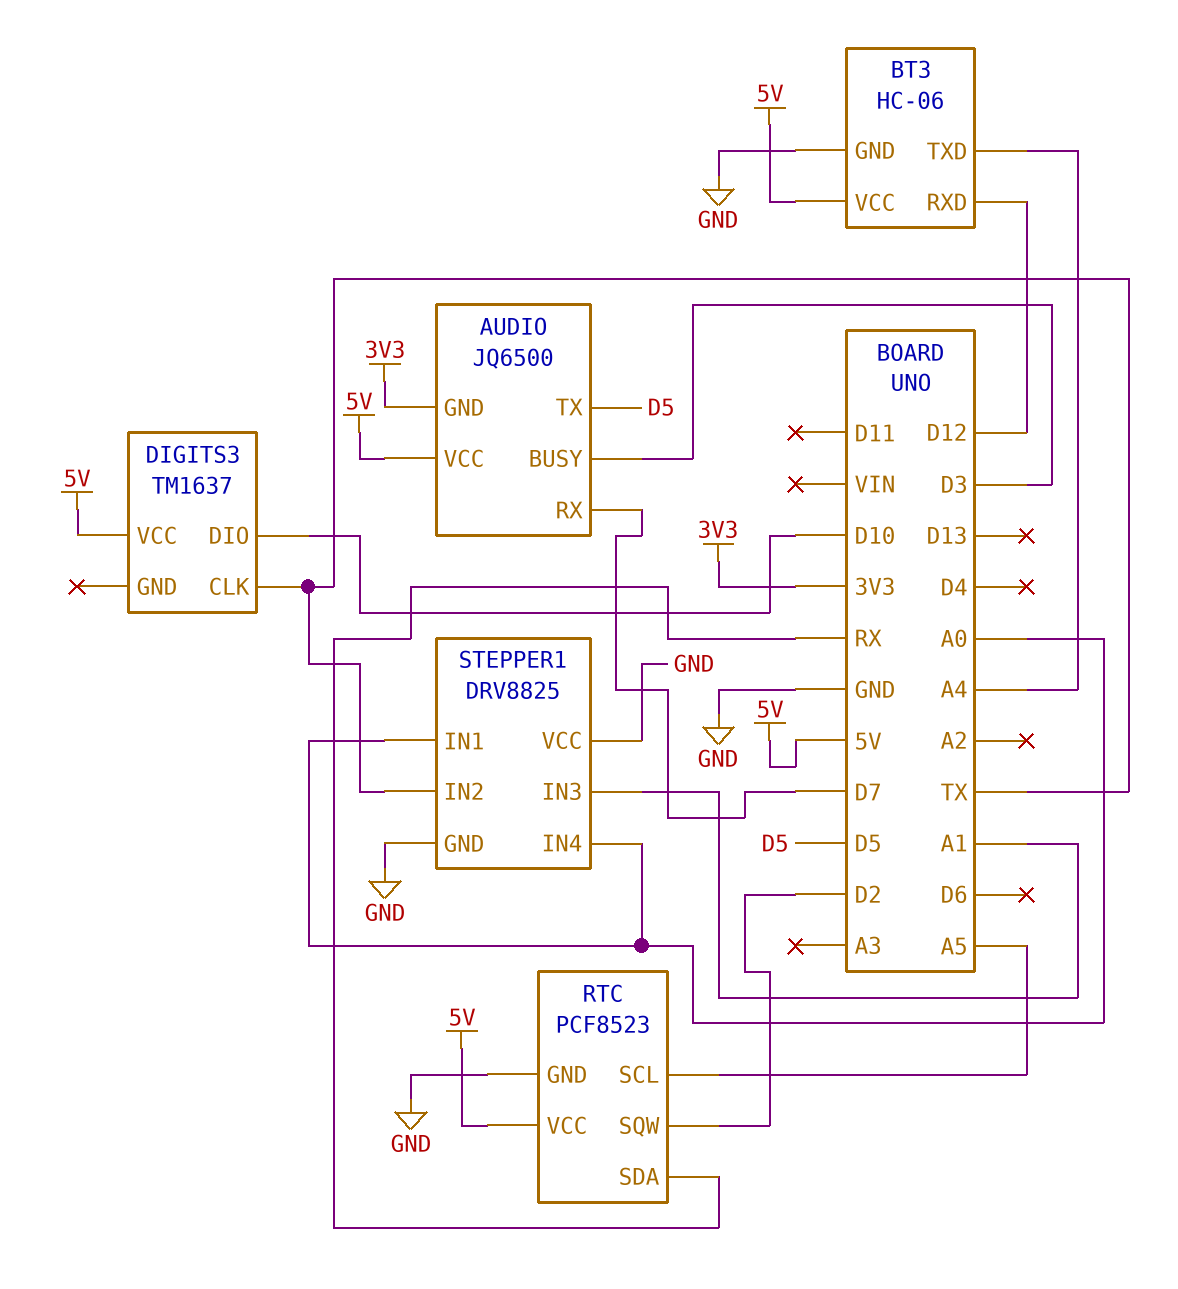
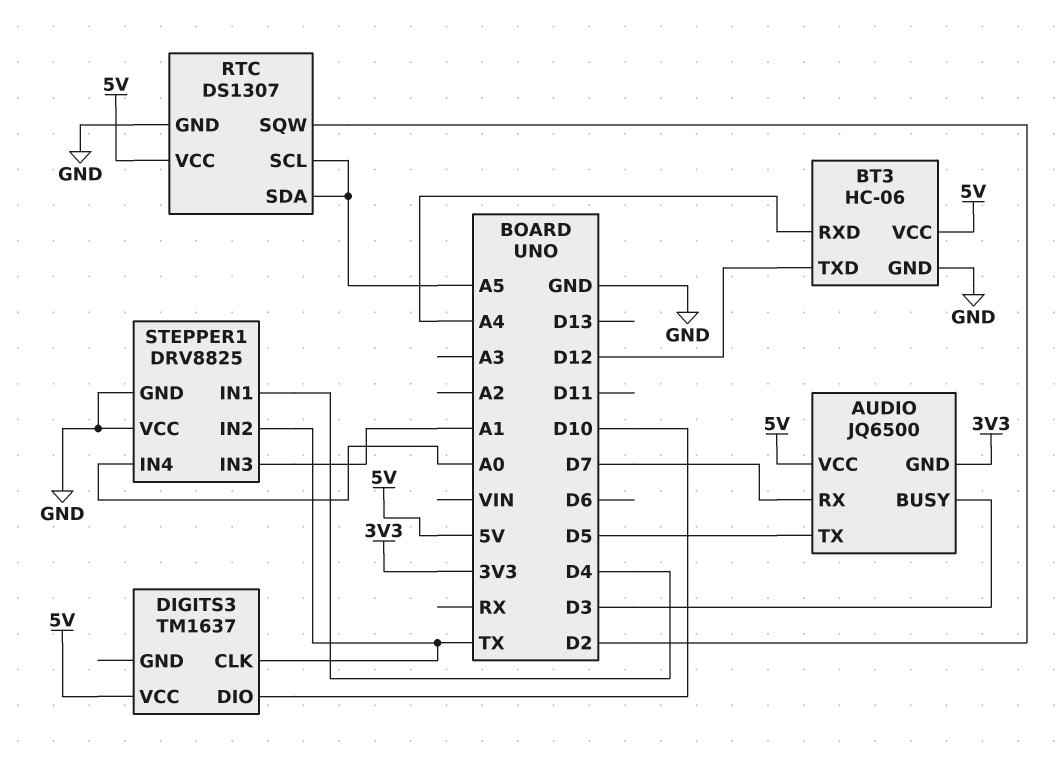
BT3 pin RXD: D12 -> A4
BT3 pin TXD: A4 -> D12
RTC: PCF8523 -> DS1307
RTC pin SDA: RX -> A5
STEPPER1 pin IN1: A0 -> D4

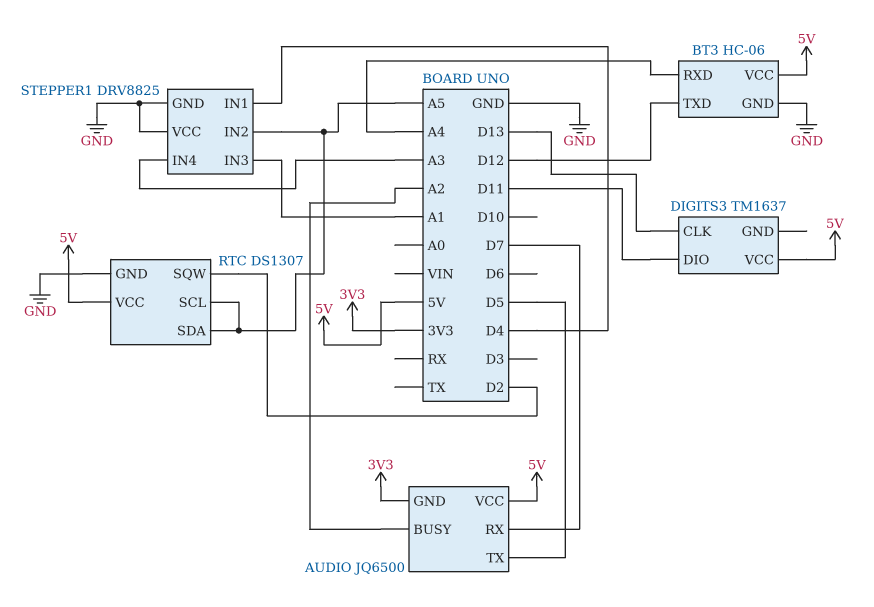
AUDIO pin BUSY: D3 -> A2
DIGITS3 pin CLK: TX -> D13
DIGITS3 pin DIO: D10 -> D11
STEPPER1 pin IN2: TX -> A5
STEPPER1 pin IN4: A0 -> A3

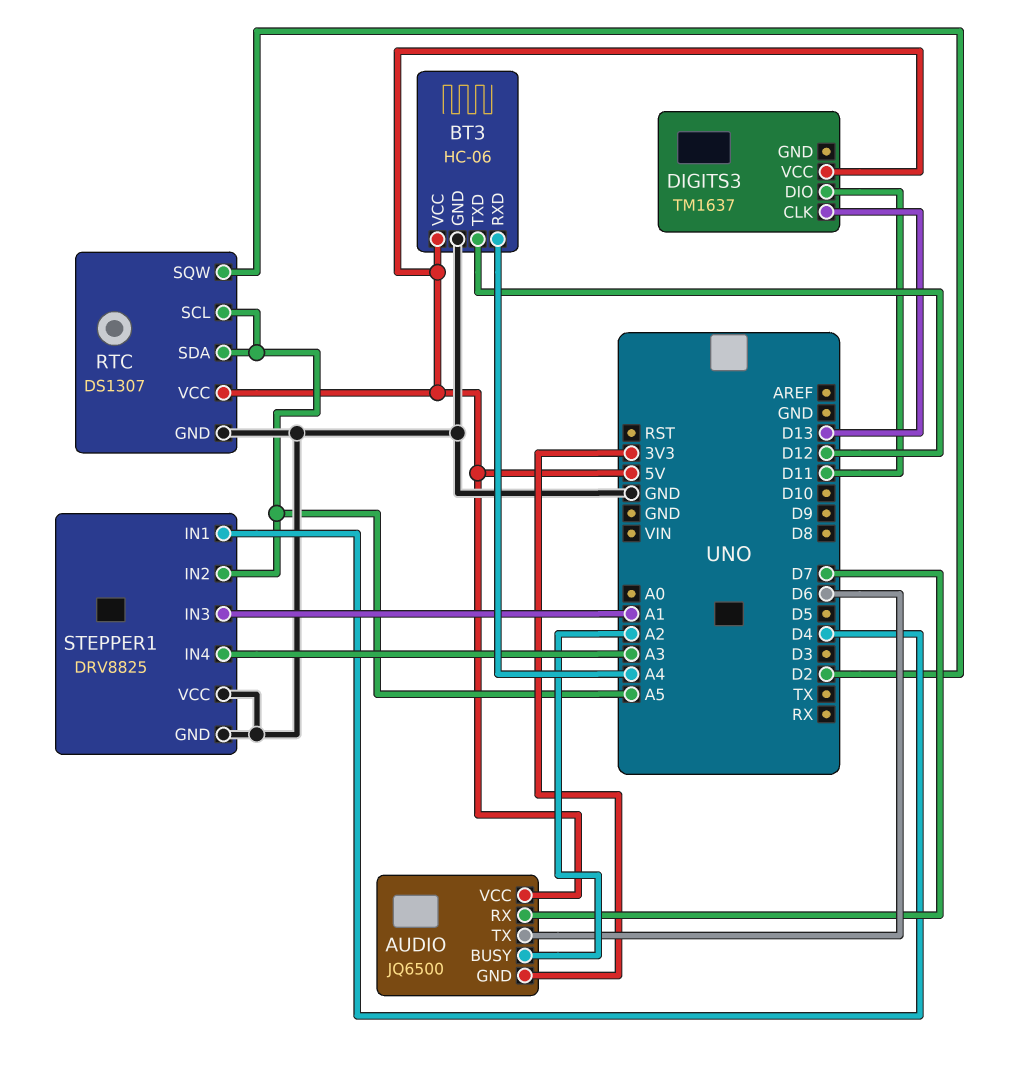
AUDIO pin TX: D5 -> D6

